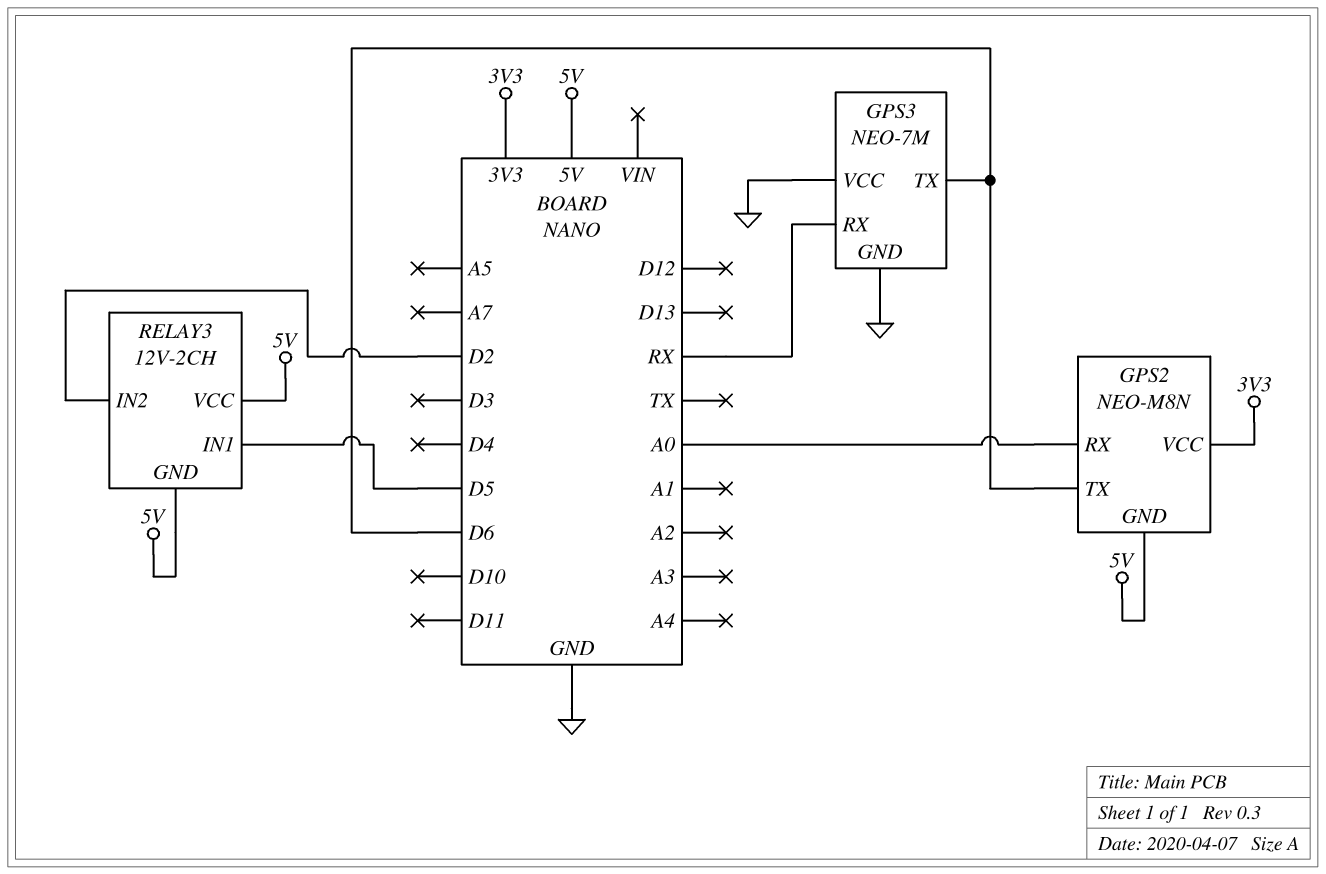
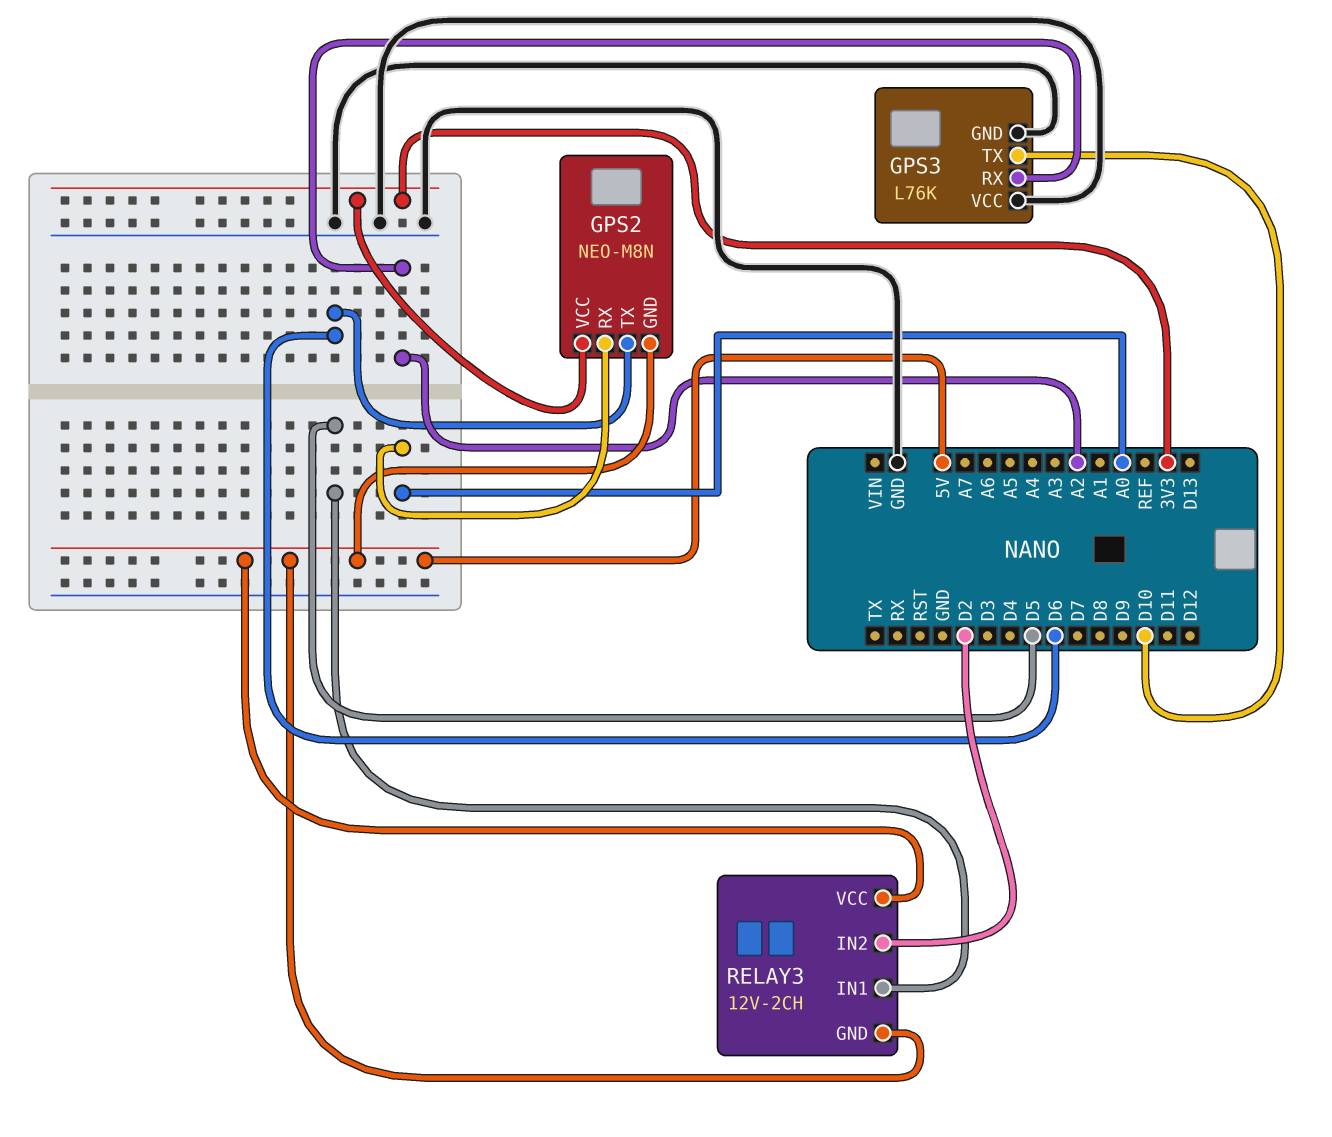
GPS3: NEO-7M -> L76K
GPS3 pin RX: RX -> A2
GPS3 pin TX: D6 -> D10

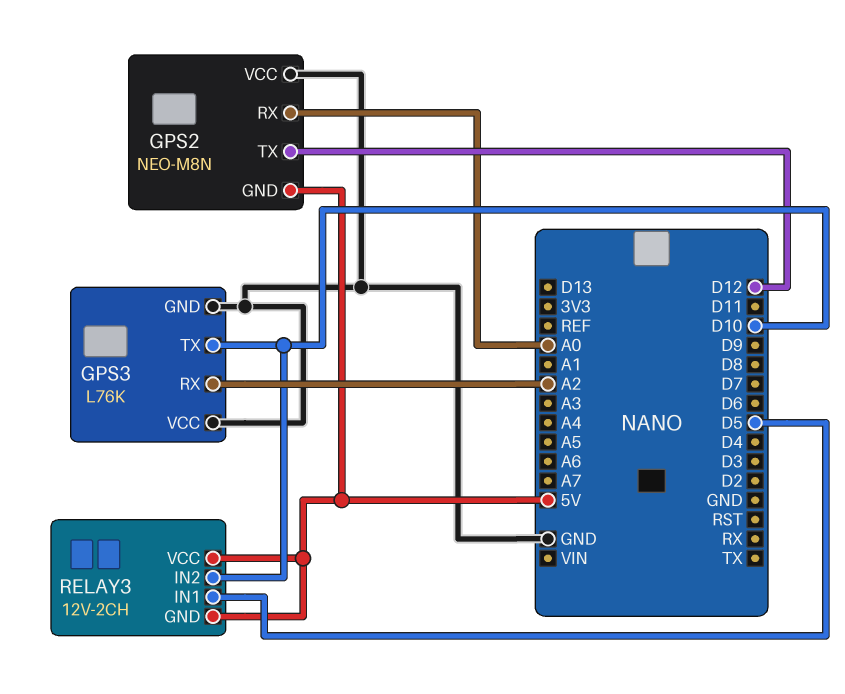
GPS2 pin TX: D6 -> D12
GPS2 pin VCC: 3V3 -> GND
RELAY3 pin IN2: D2 -> D10

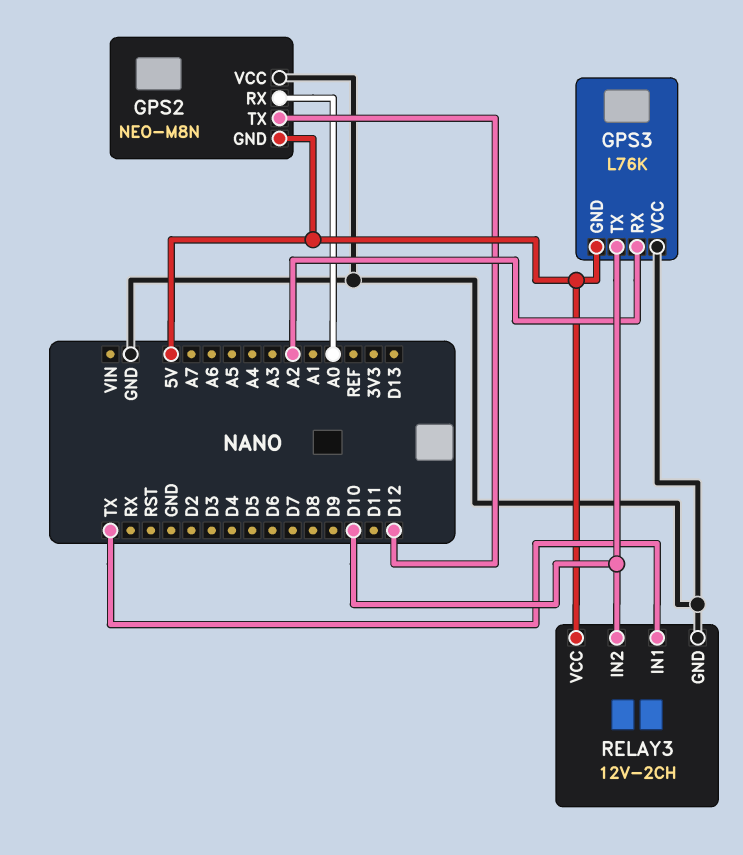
GPS3 pin GND: GND -> 5V
RELAY3 pin GND: 5V -> GND
RELAY3 pin IN1: D5 -> TX

